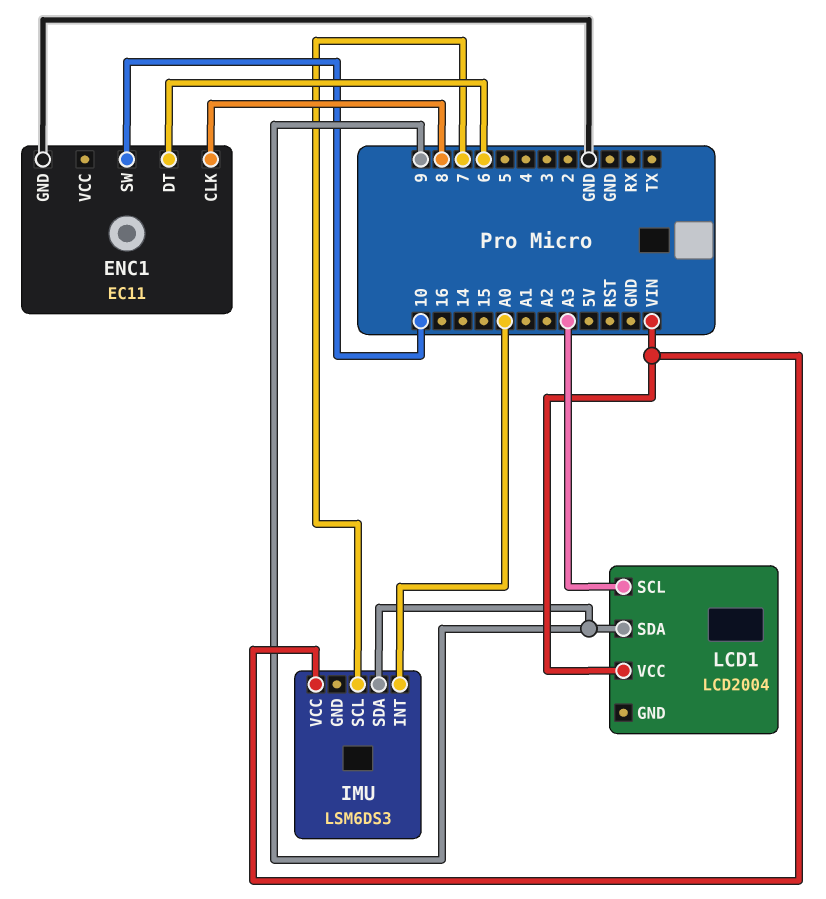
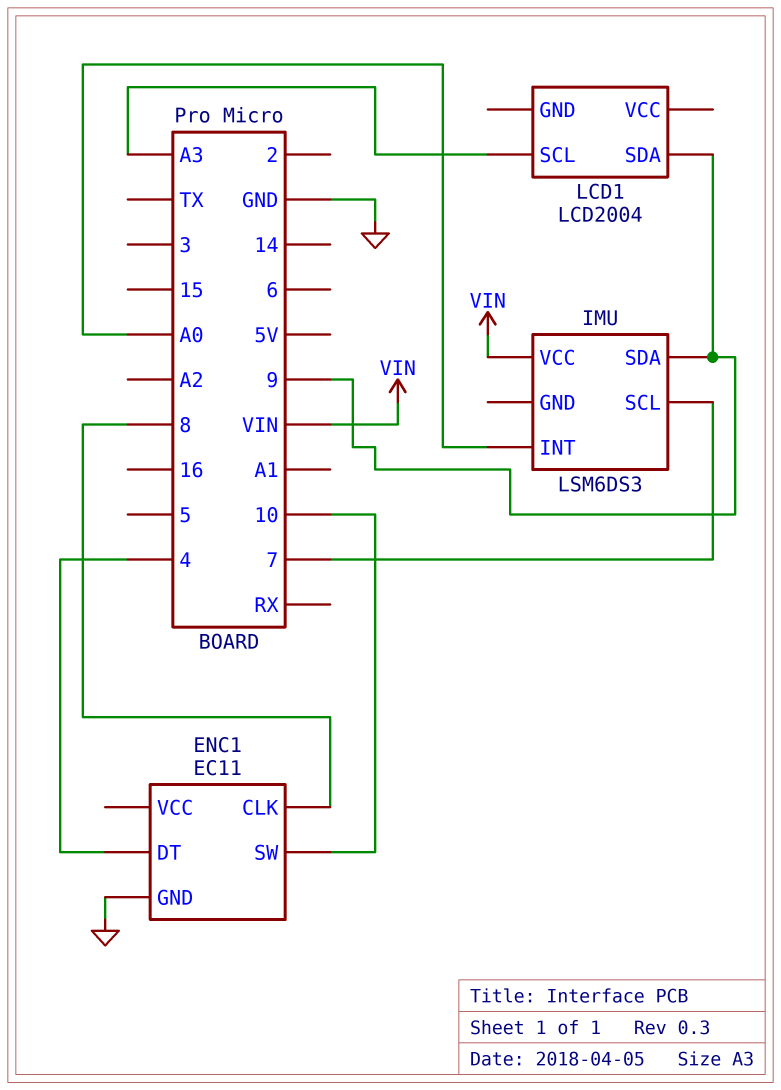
ENC1 pin DT: 6 -> 4
LCD1 pin VCC: VIN -> none

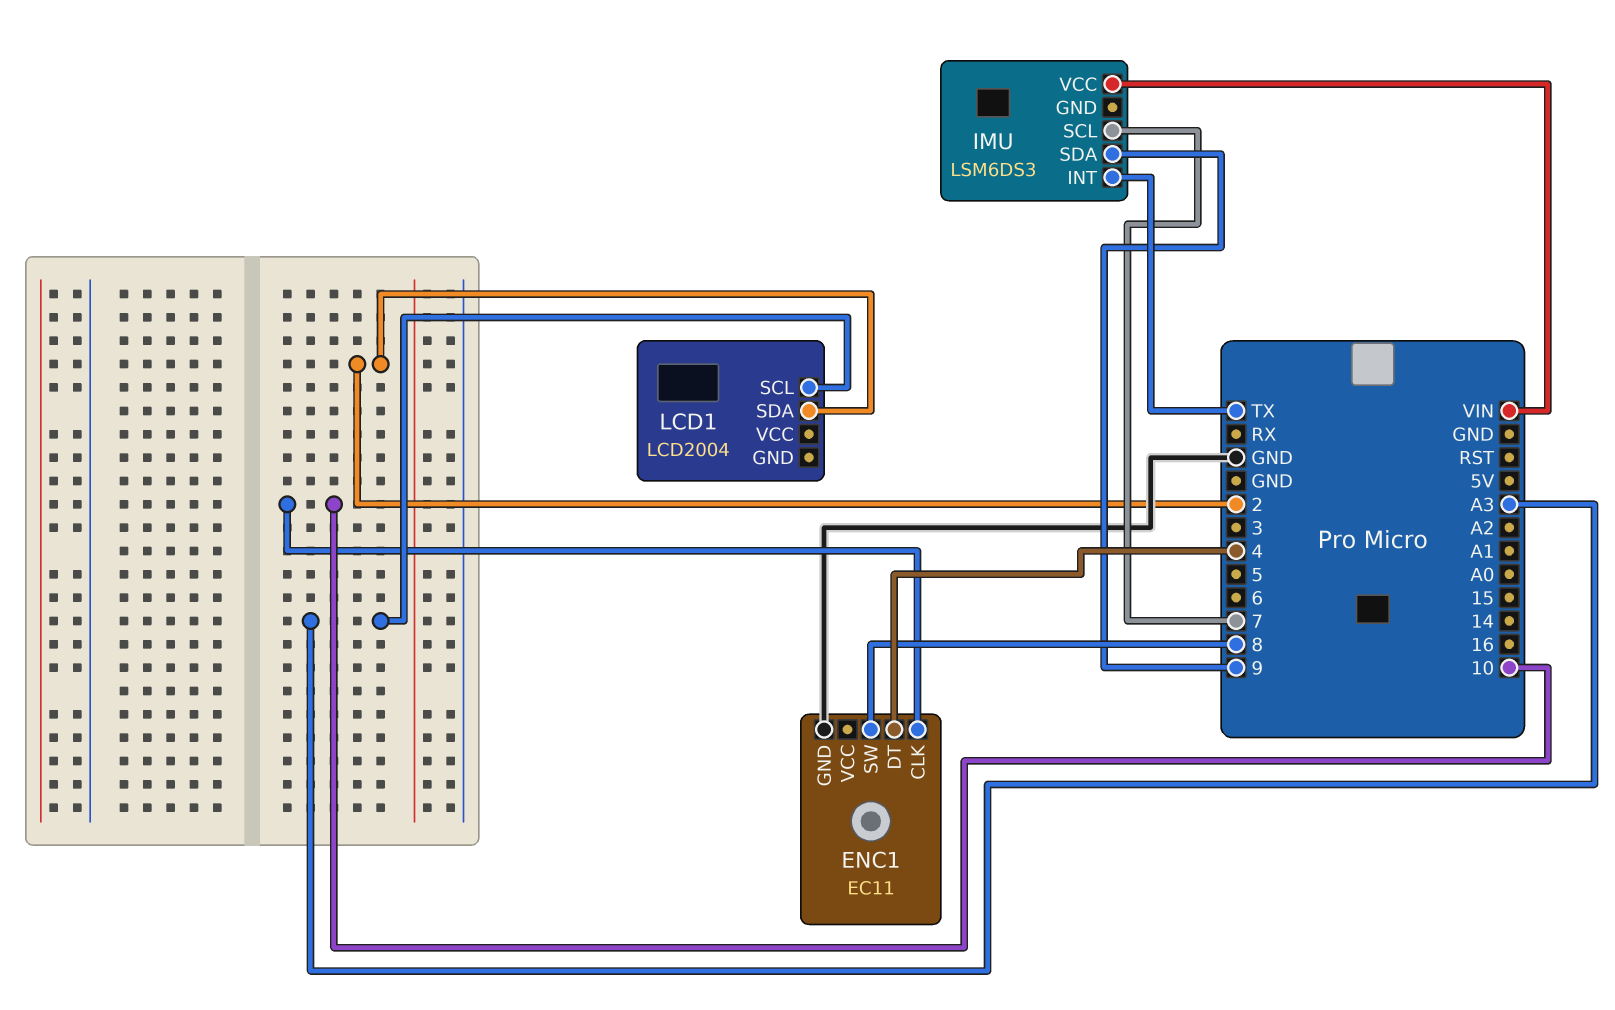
ENC1 pin CLK: 8 -> 10
ENC1 pin SW: 10 -> 8
IMU pin INT: A0 -> TX
LCD1 pin SDA: 9 -> 2

